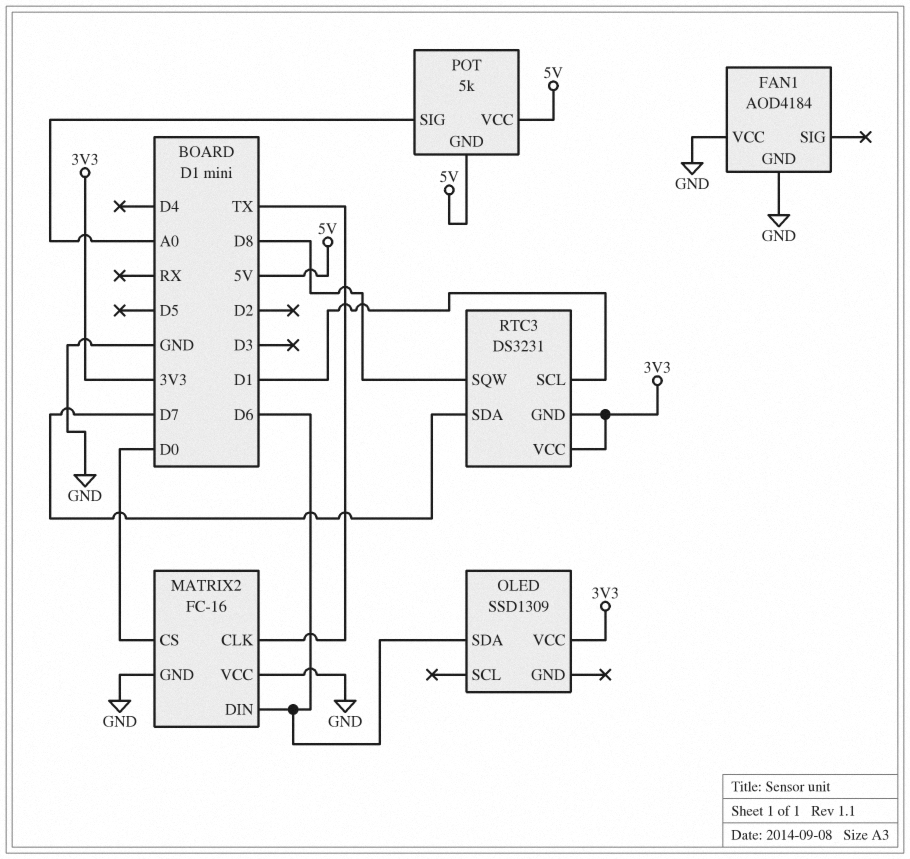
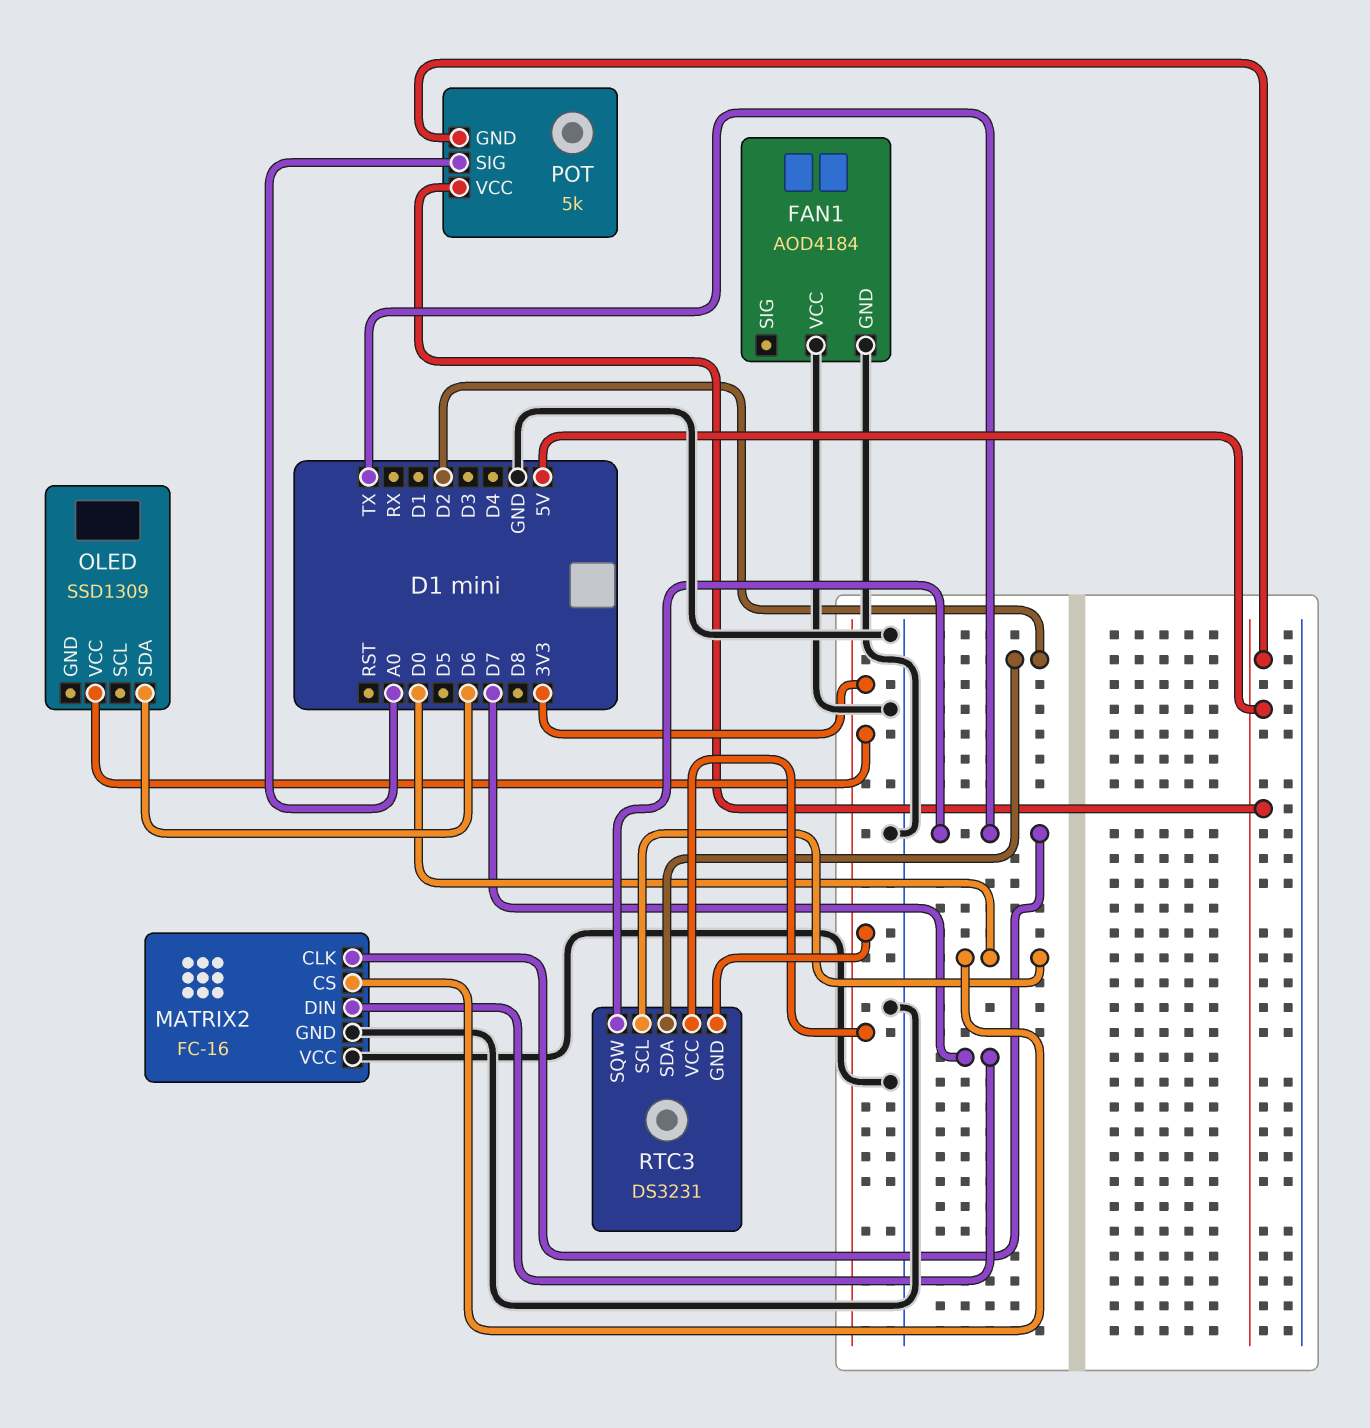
MATRIX2 pin DIN: D6 -> D7
RTC3 pin SCL: D1 -> D0
RTC3 pin SDA: D7 -> D2
RTC3 pin SQW: D8 -> TX

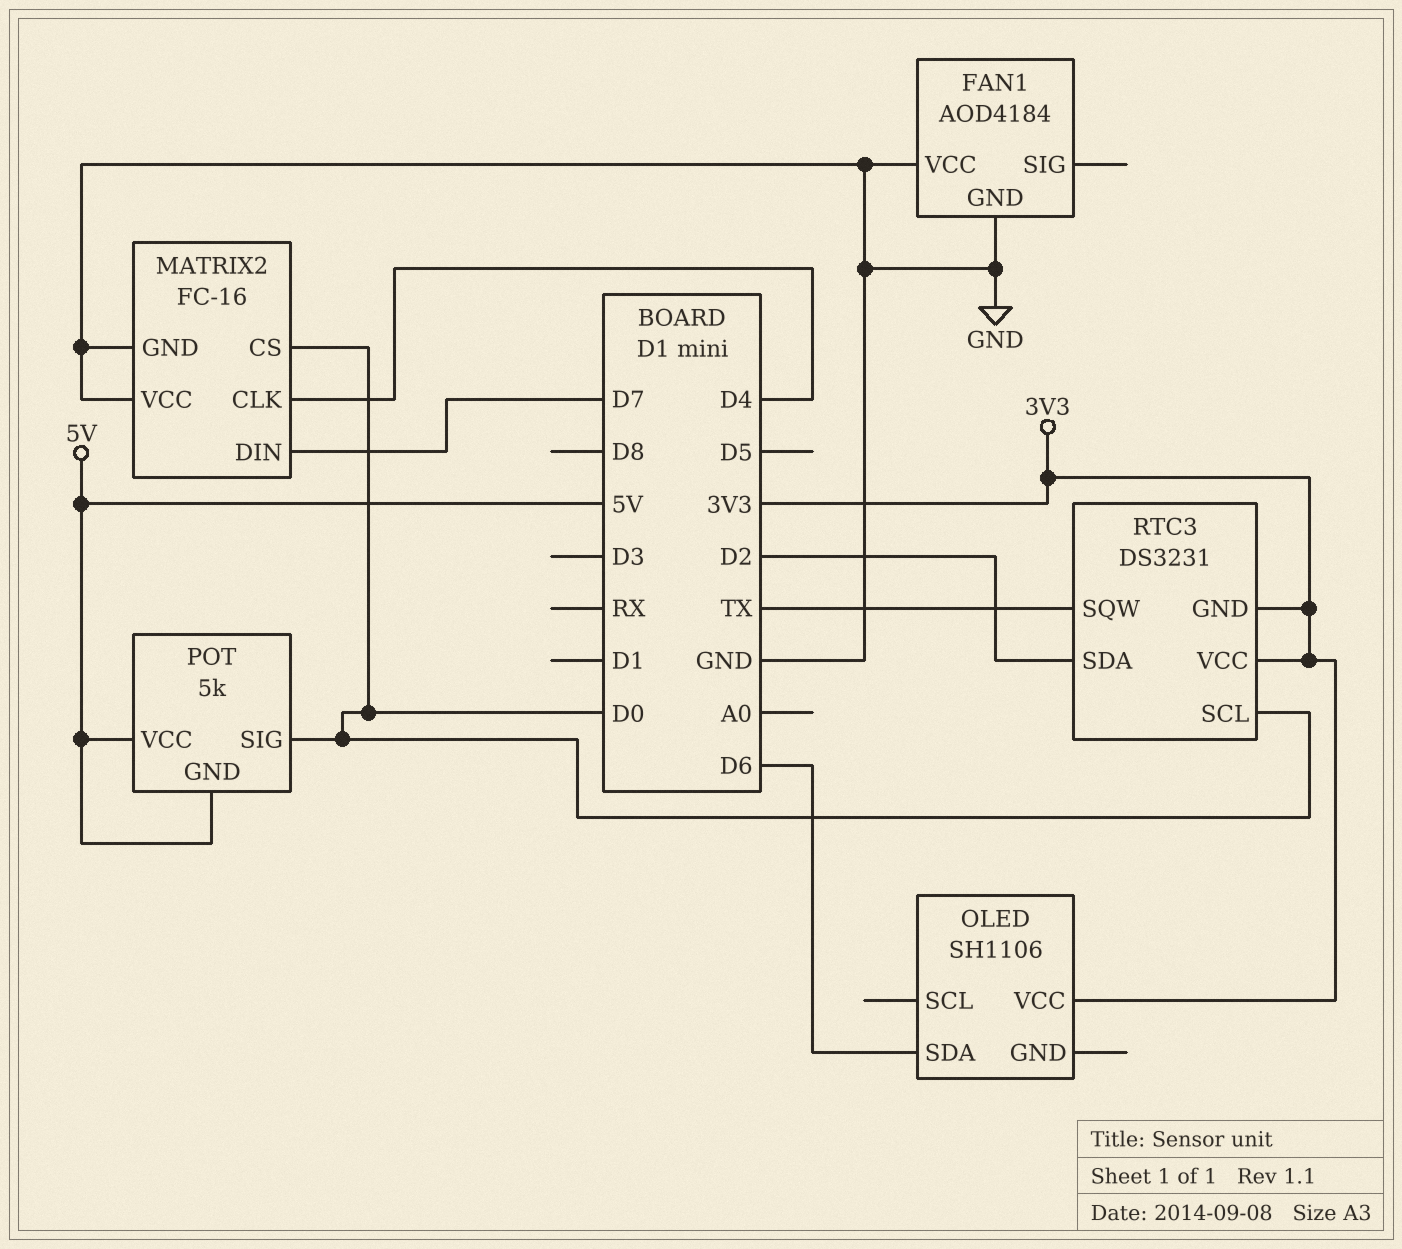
MATRIX2 pin CLK: TX -> D4
OLED: SSD1309 -> SH1106
POT pin SIG: A0 -> D0

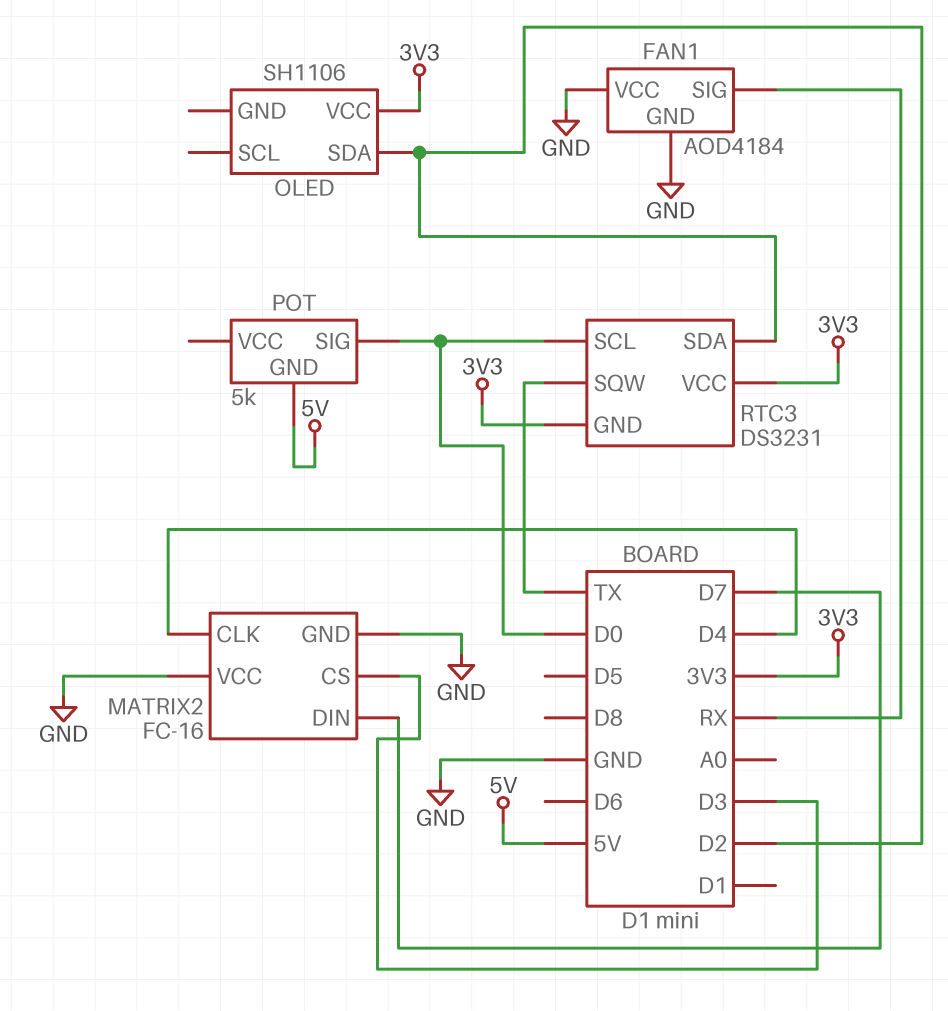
FAN1 pin SIG: none -> RX
MATRIX2 pin CS: D0 -> D3
OLED pin SDA: D6 -> D2
POT pin VCC: 5V -> none

